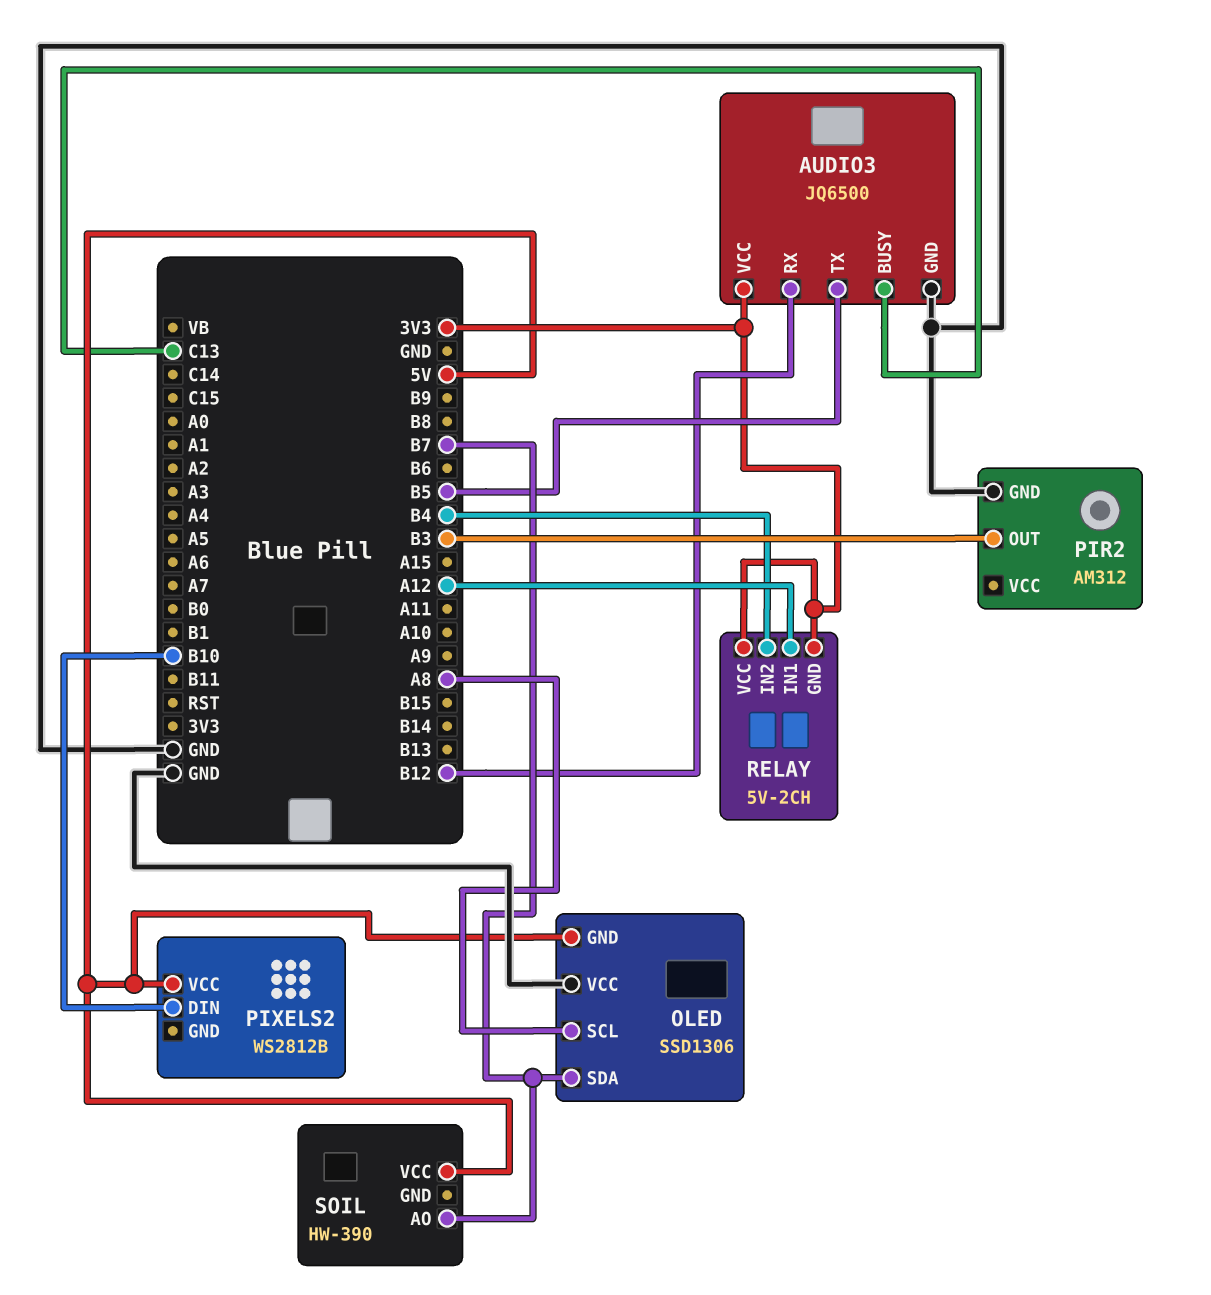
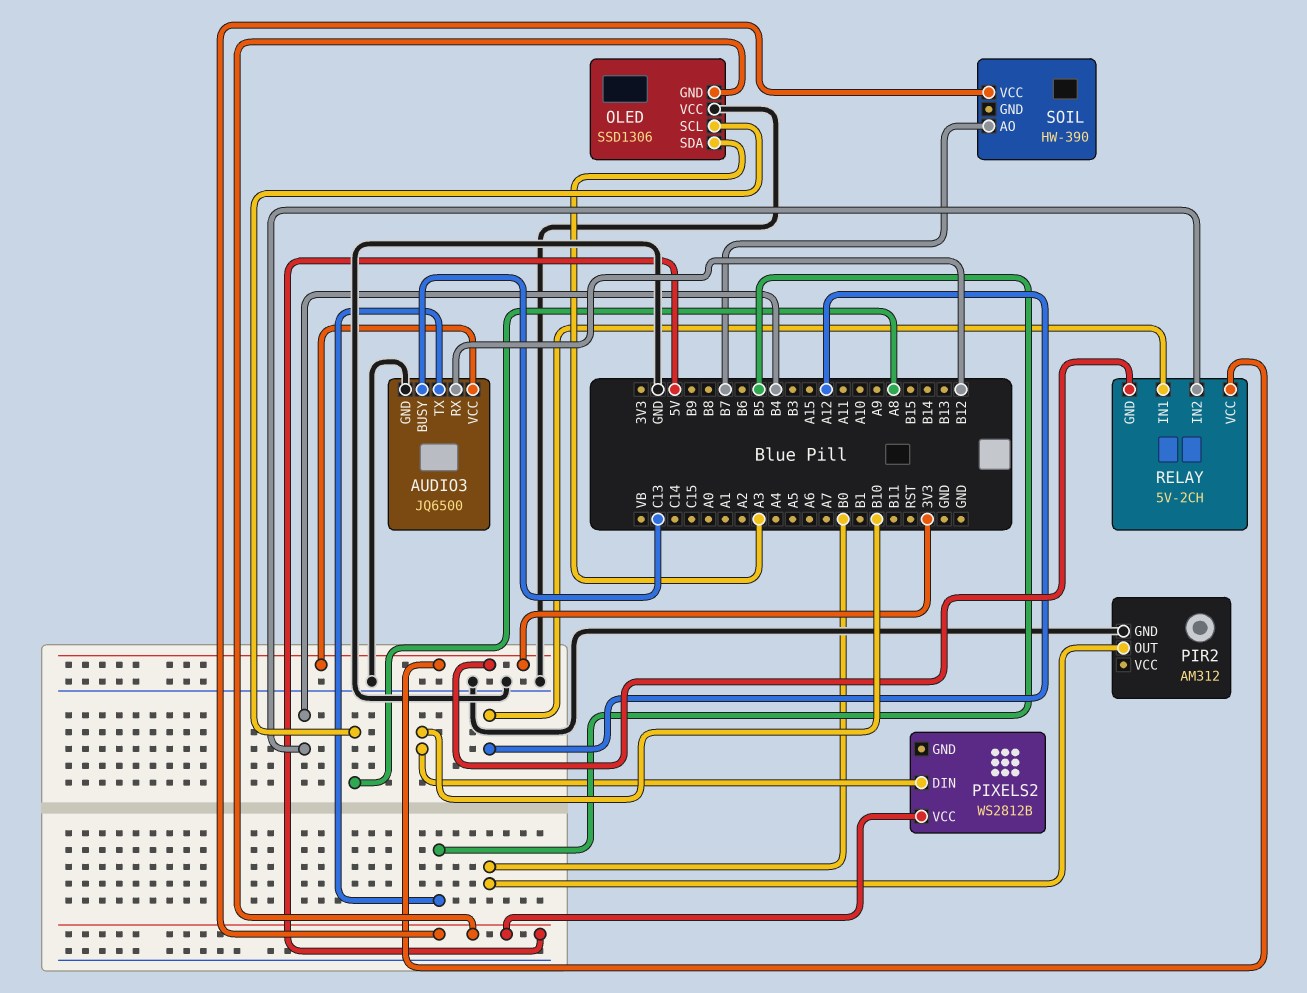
OLED pin SDA: B7 -> A3
PIR2 pin OUT: B3 -> B0

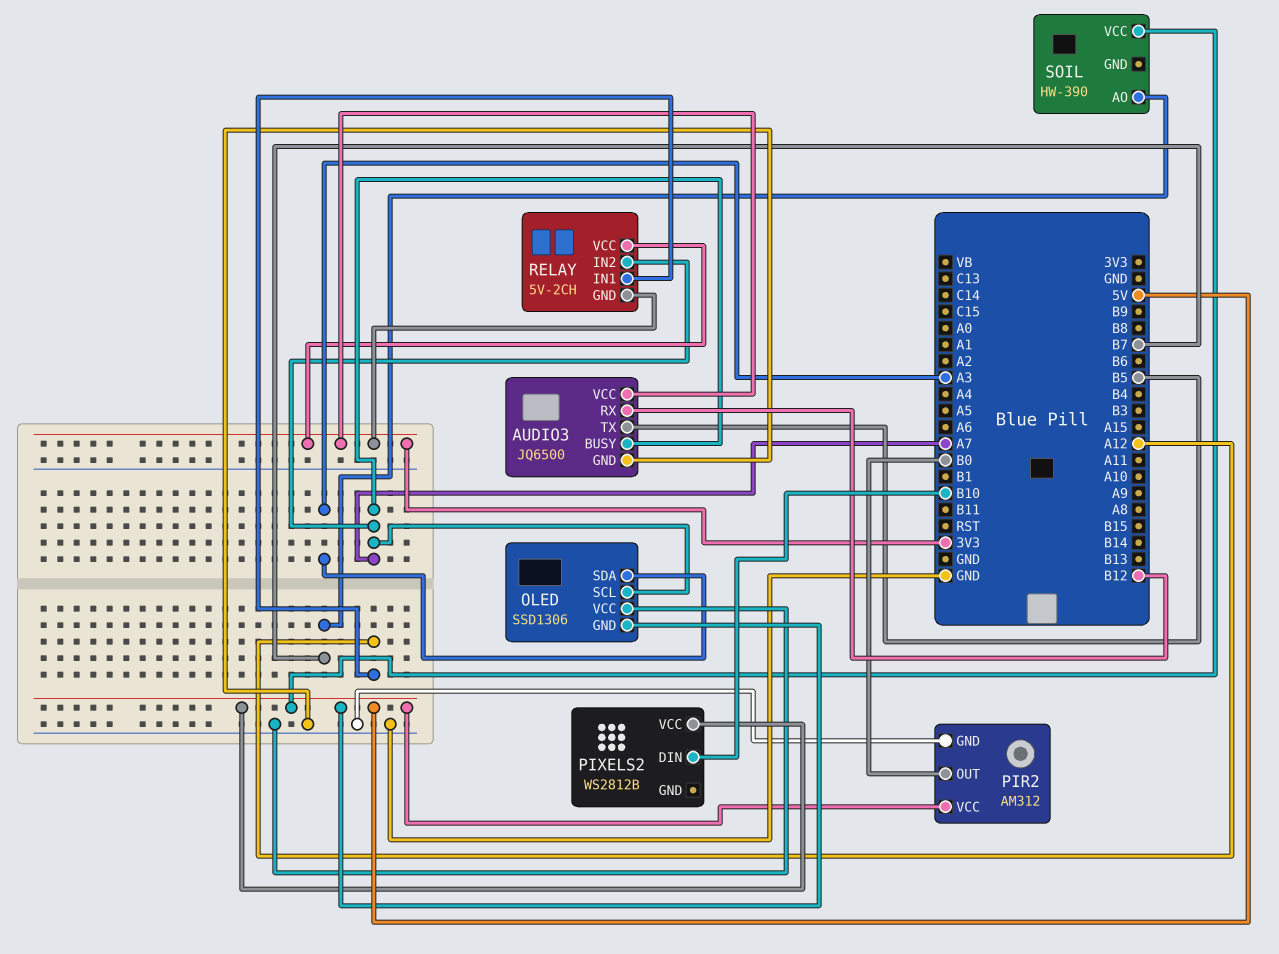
AUDIO3 pin BUSY: C13 -> A7
OLED pin SCL: A8 -> A7
PIR2 pin VCC: none -> 5V
RELAY pin IN2: B4 -> A7

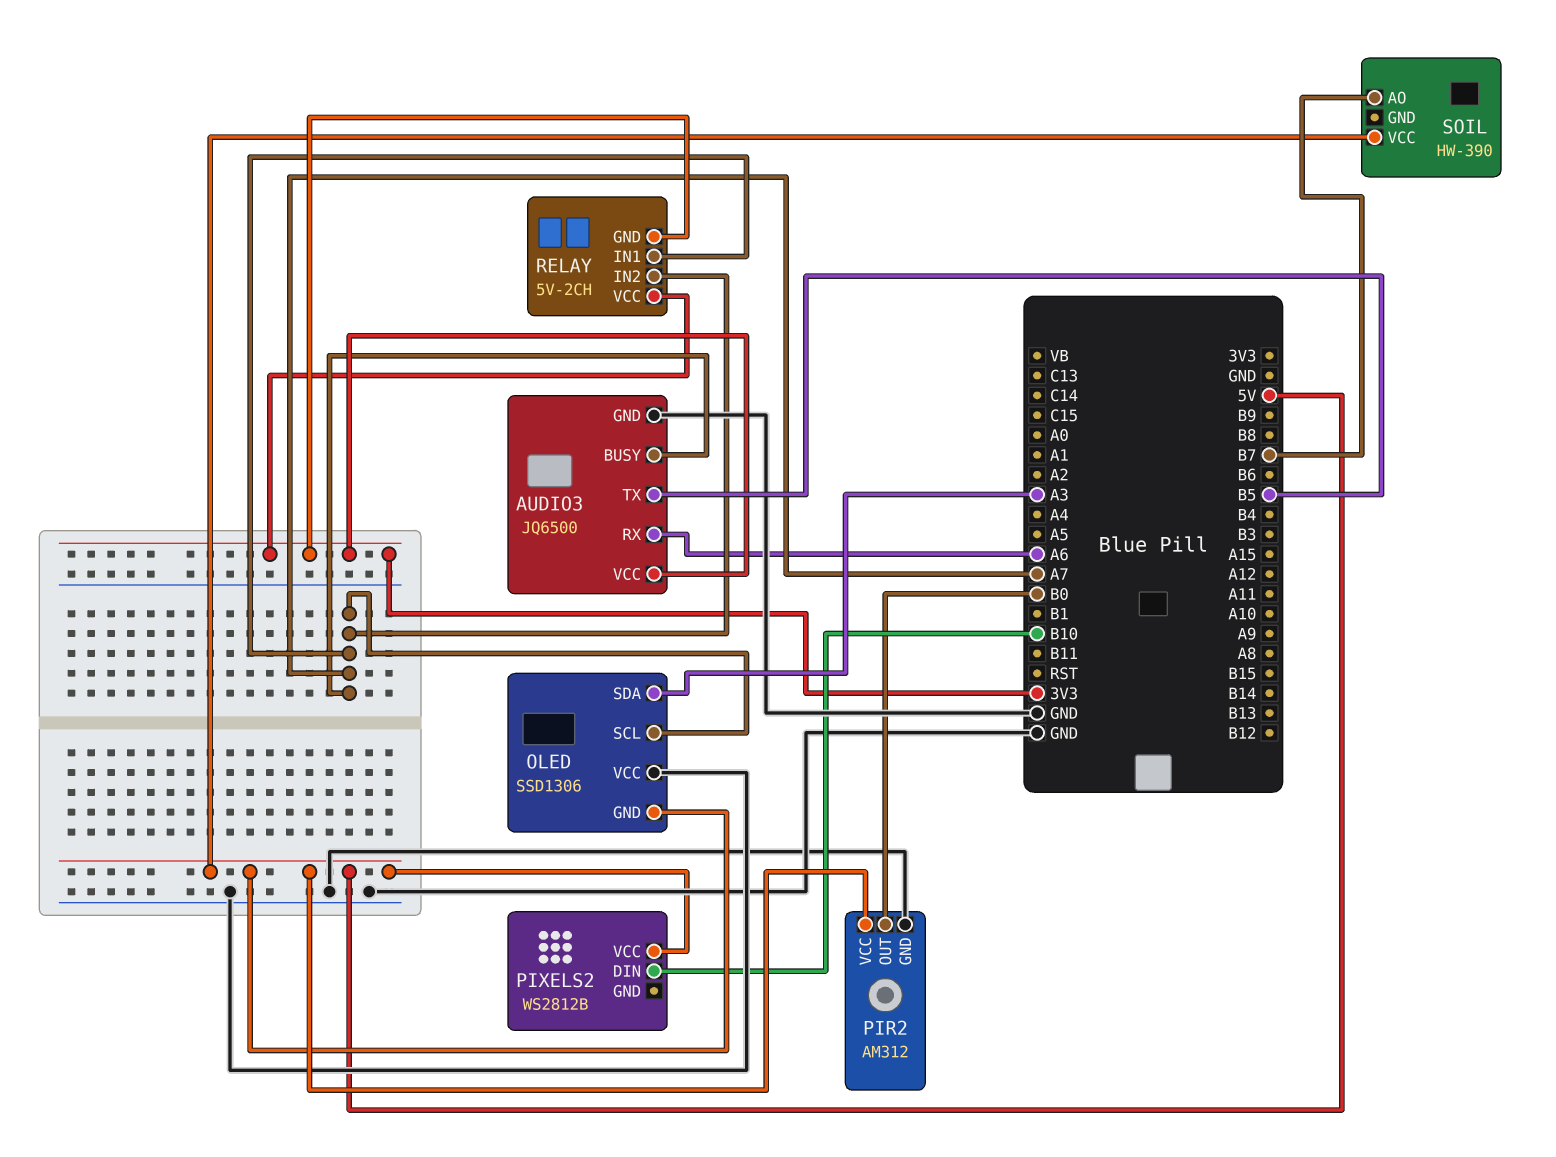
AUDIO3 pin RX: B12 -> A6
RELAY pin IN1: A12 -> A7

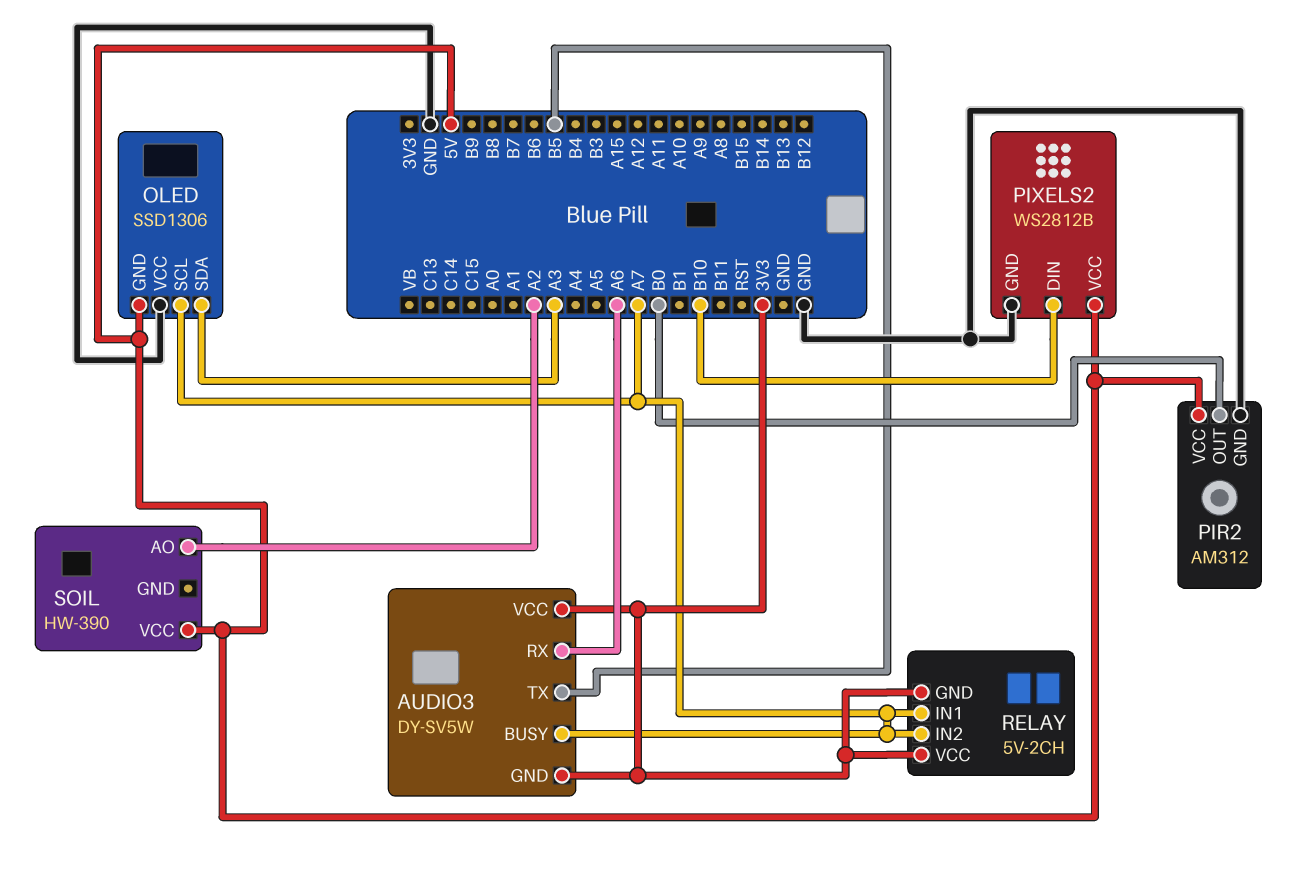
AUDIO3: JQ6500 -> DY-SV5W
AUDIO3 pin GND: GND -> 3V3
PIXELS2 pin GND: none -> GND
SOIL pin AO: B7 -> A2

